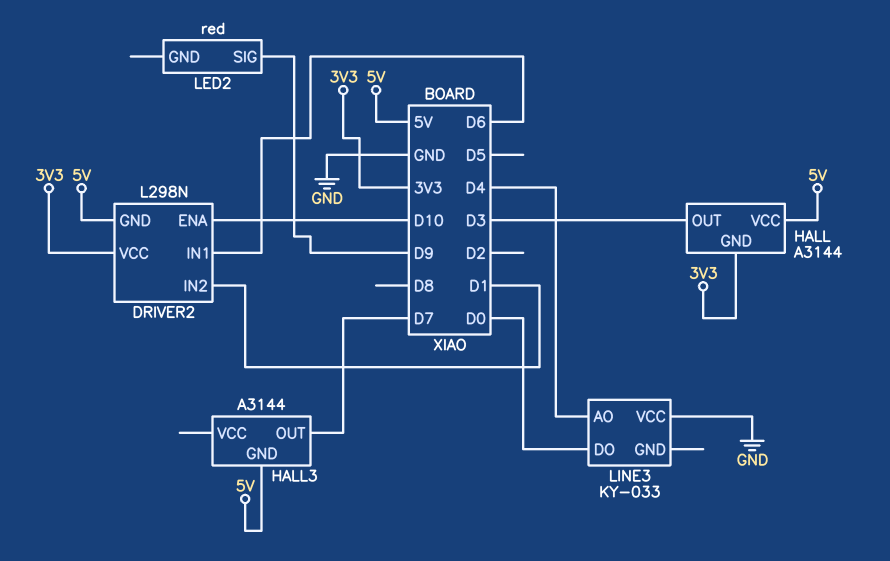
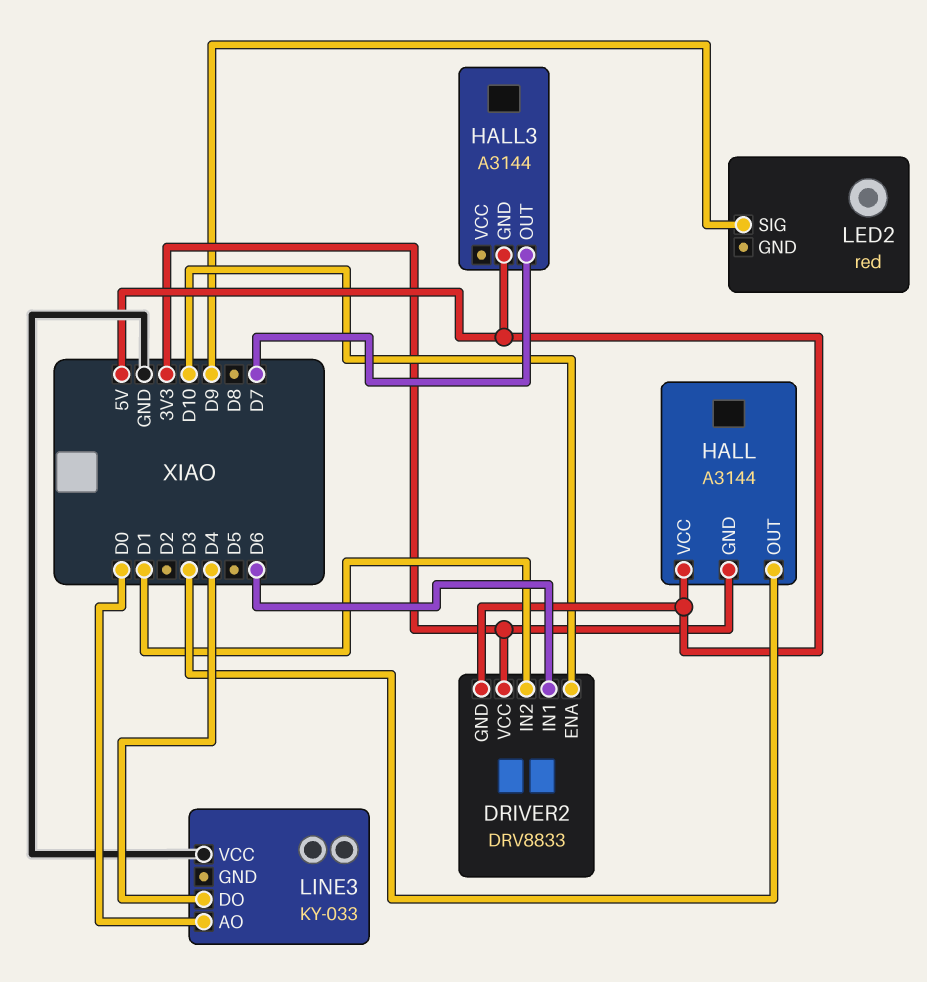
DRIVER2: L298N -> DRV8833
LINE3 pin AO: D4 -> D0
LINE3 pin DO: D0 -> D4

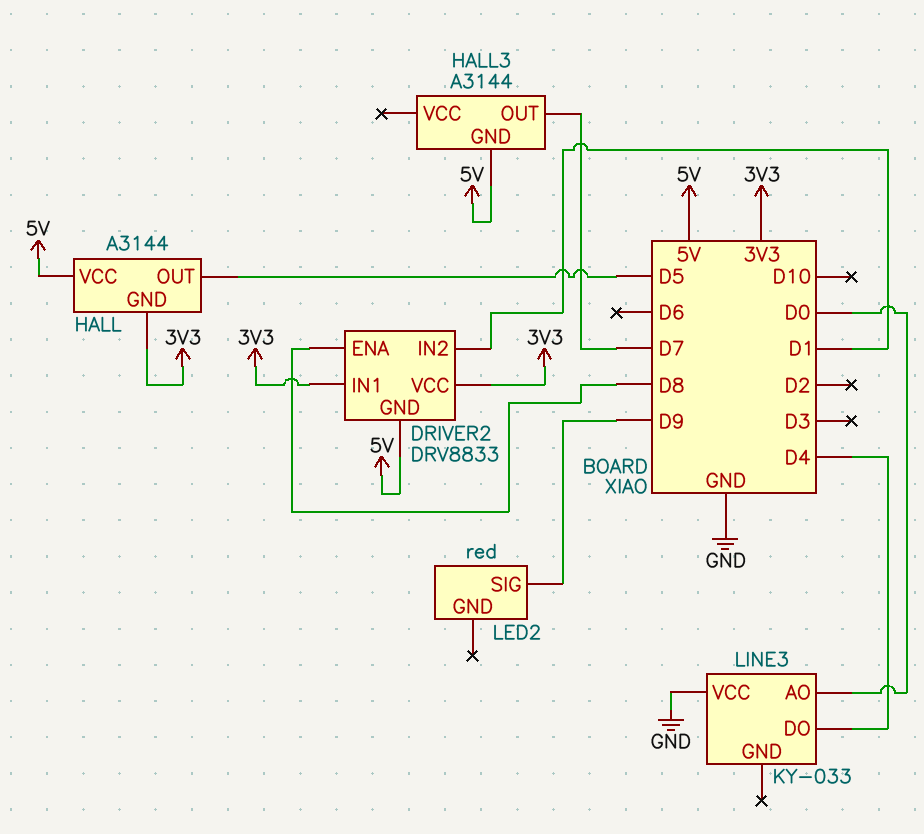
DRIVER2 pin ENA: D10 -> D8
DRIVER2 pin IN1: D6 -> 3V3
HALL pin OUT: D3 -> D5

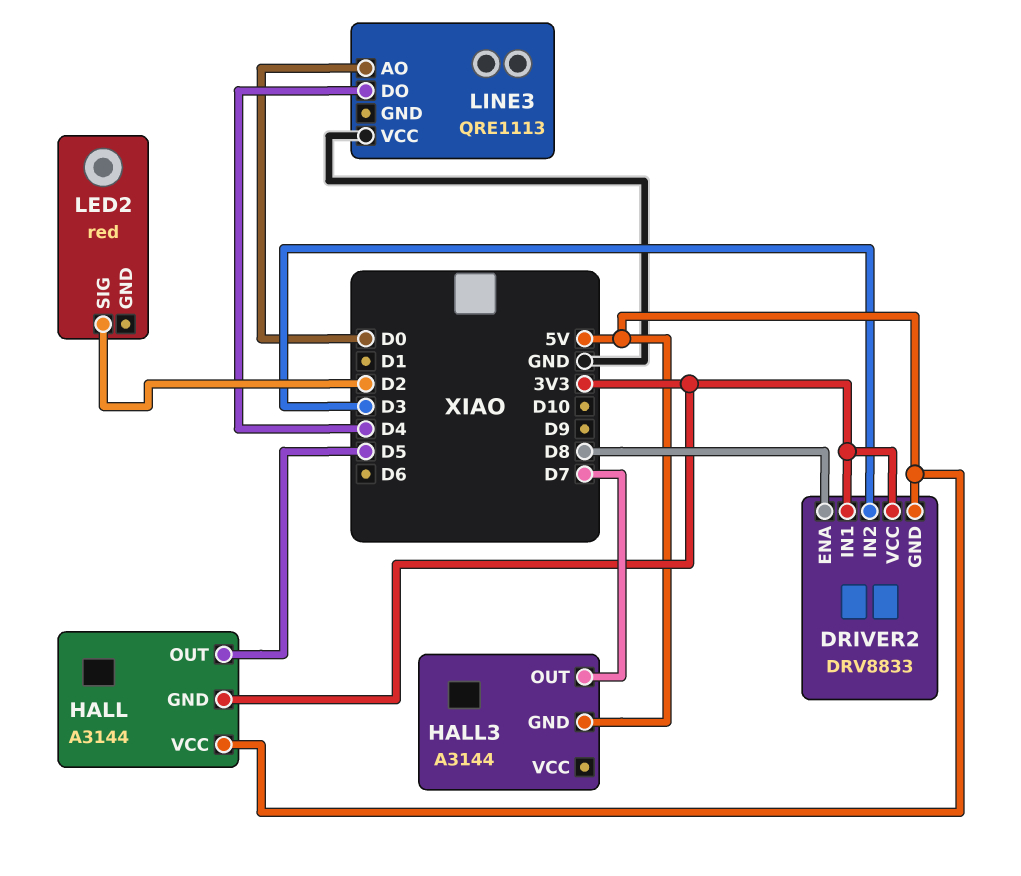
DRIVER2 pin IN2: D1 -> D3
LED2 pin SIG: D9 -> D2
LINE3: KY-033 -> QRE1113

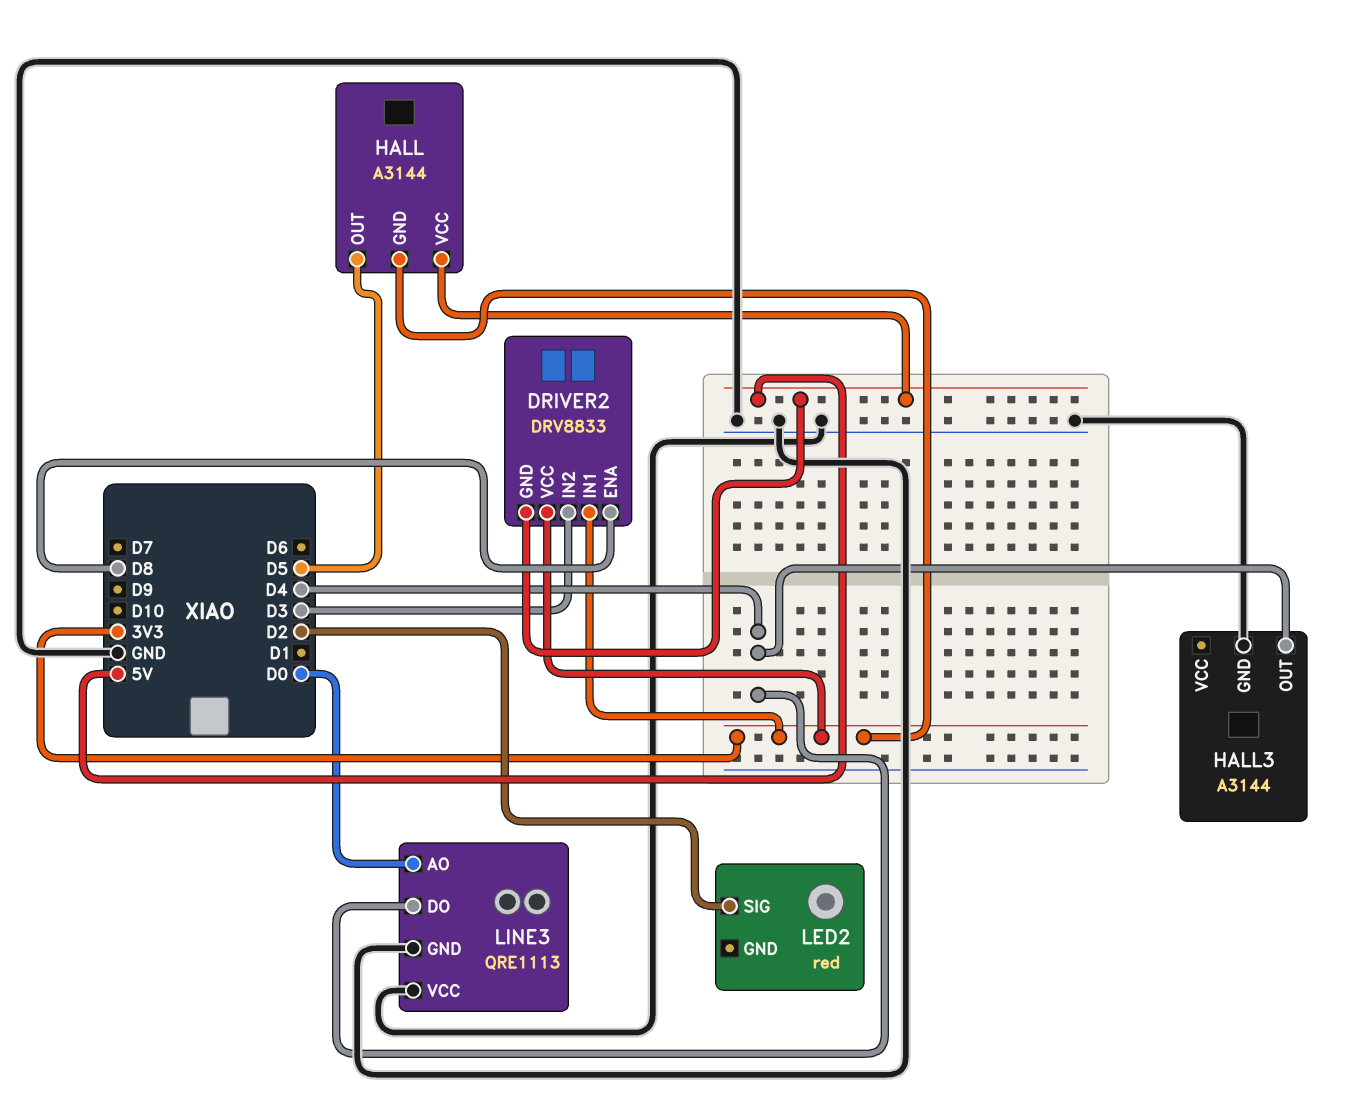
HALL3 pin GND: 5V -> GND
HALL3 pin OUT: D7 -> D4
LINE3 pin GND: none -> GND

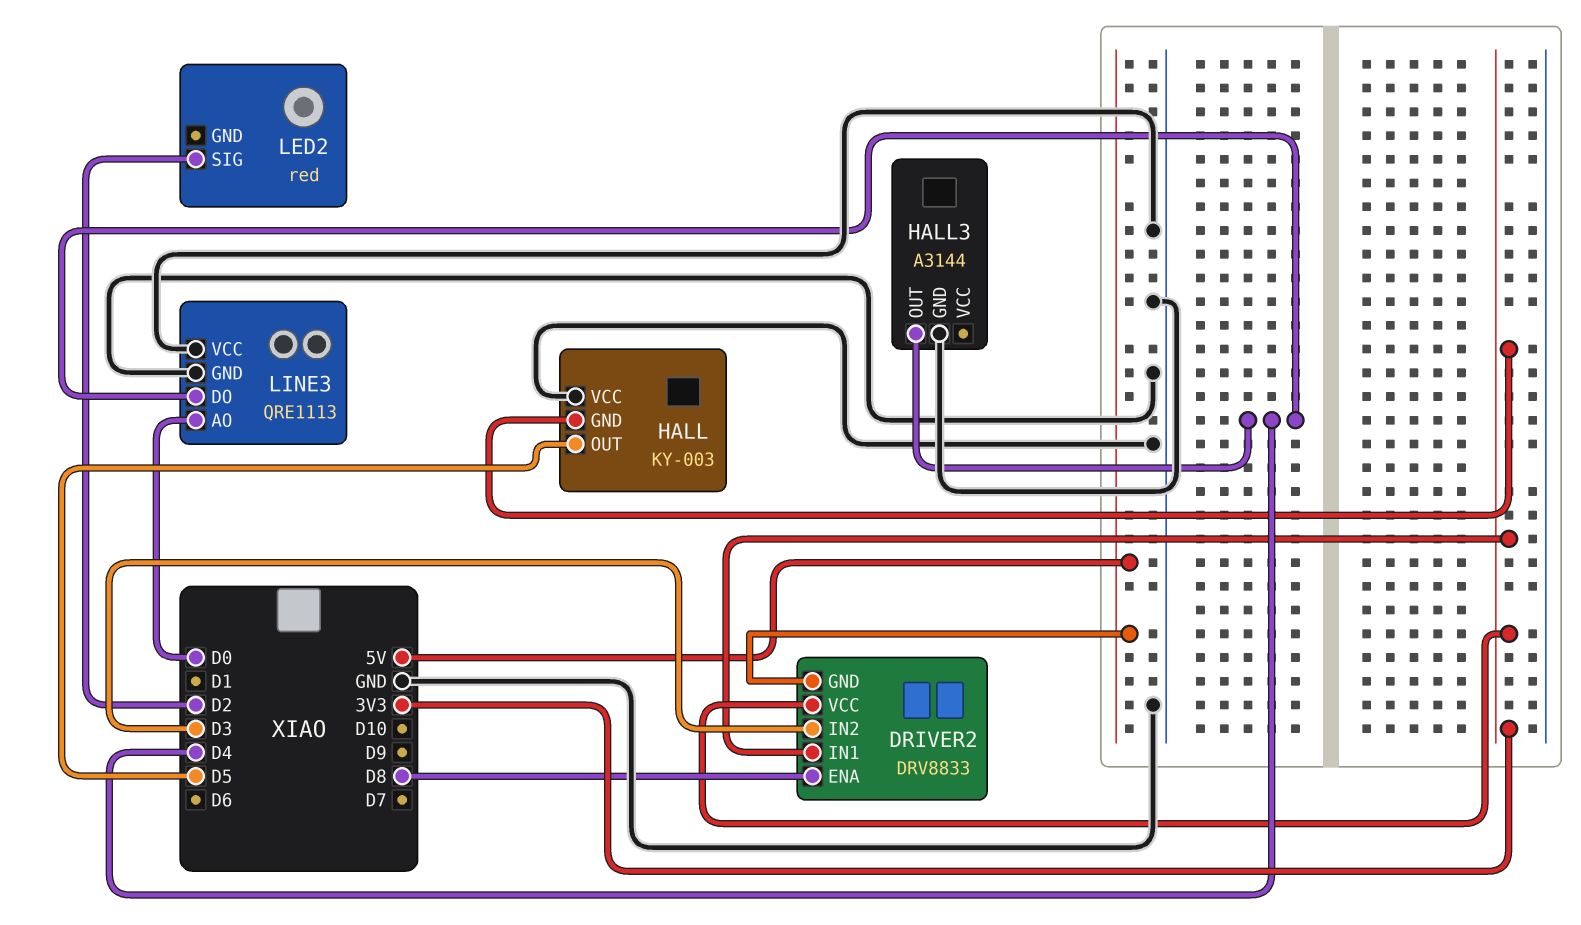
HALL: A3144 -> KY-003
HALL pin VCC: 5V -> GND

